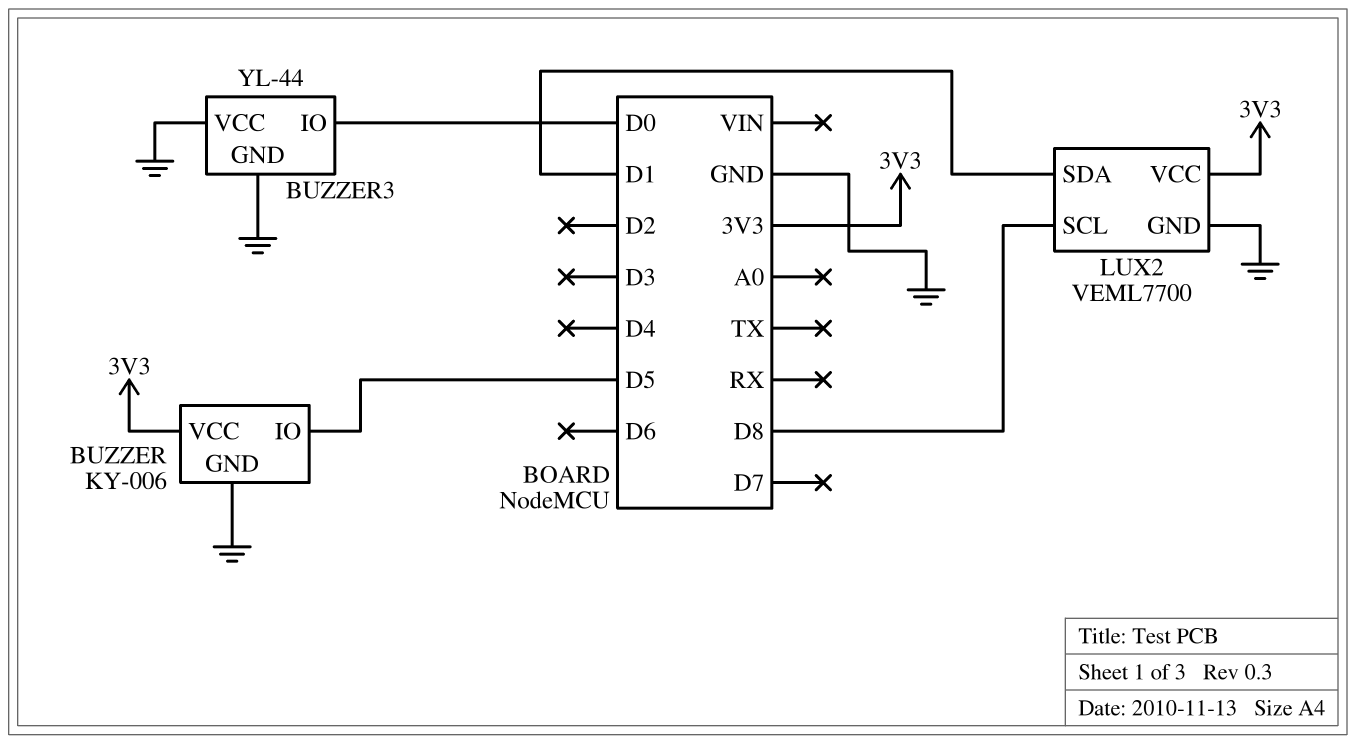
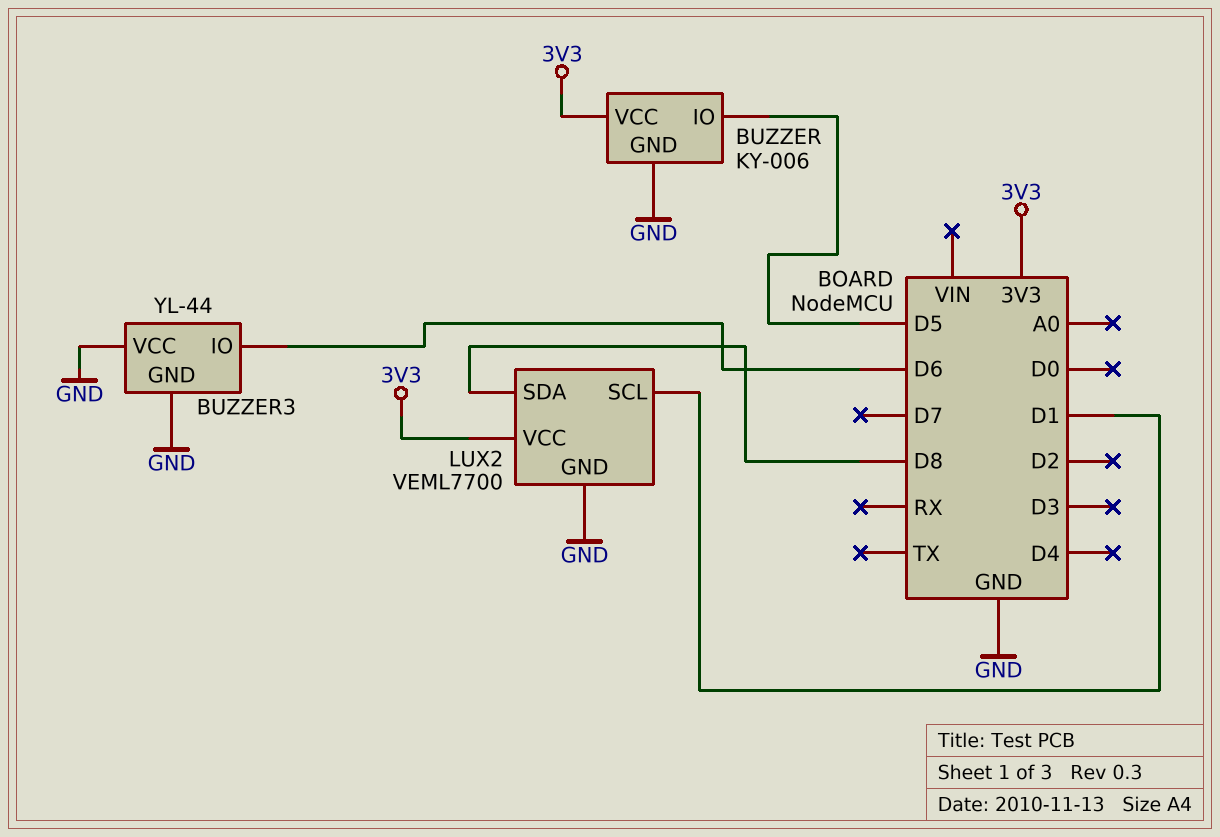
BUZZER3 pin IO: D0 -> D6
LUX2 pin SCL: D8 -> D1
LUX2 pin SDA: D1 -> D8

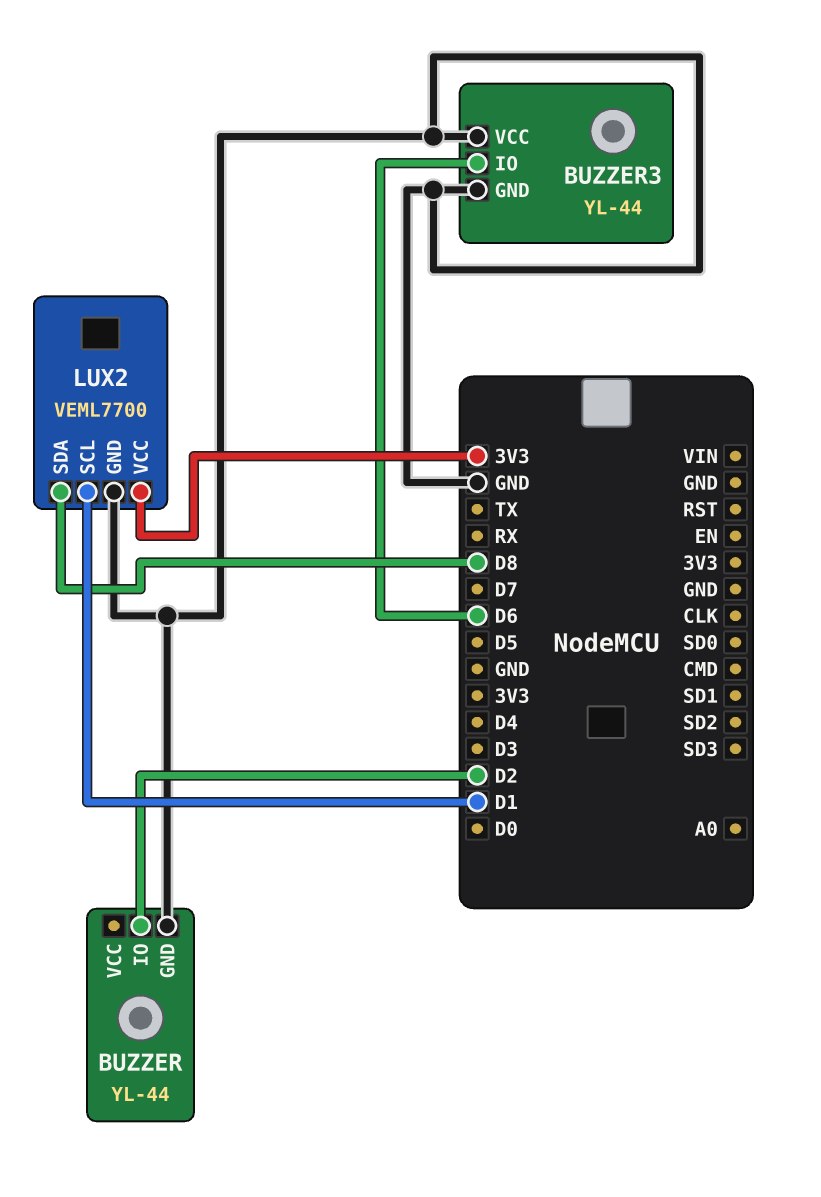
BUZZER: KY-006 -> YL-44
BUZZER pin IO: D5 -> D2
BUZZER pin VCC: 3V3 -> none

